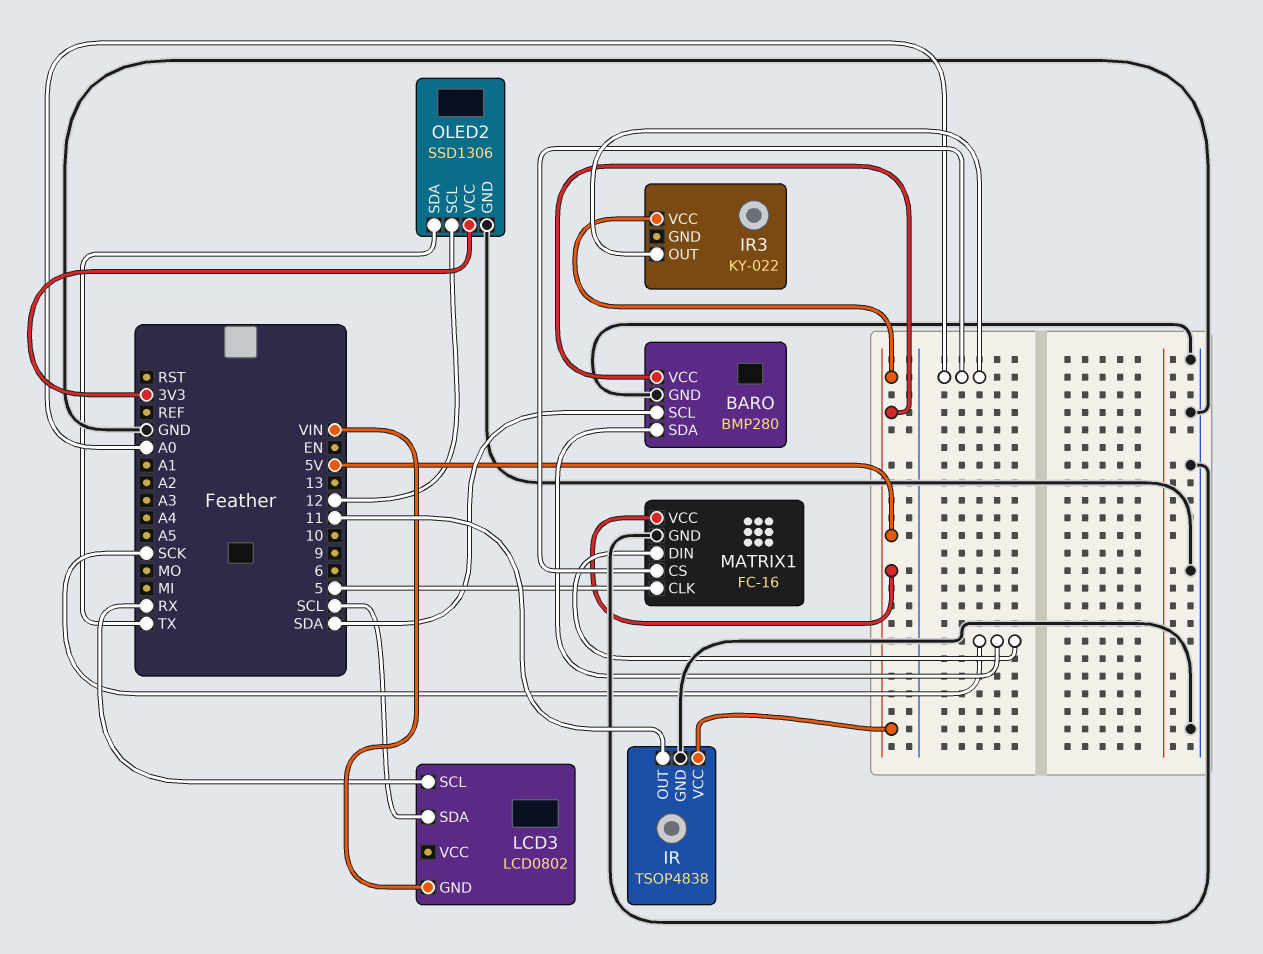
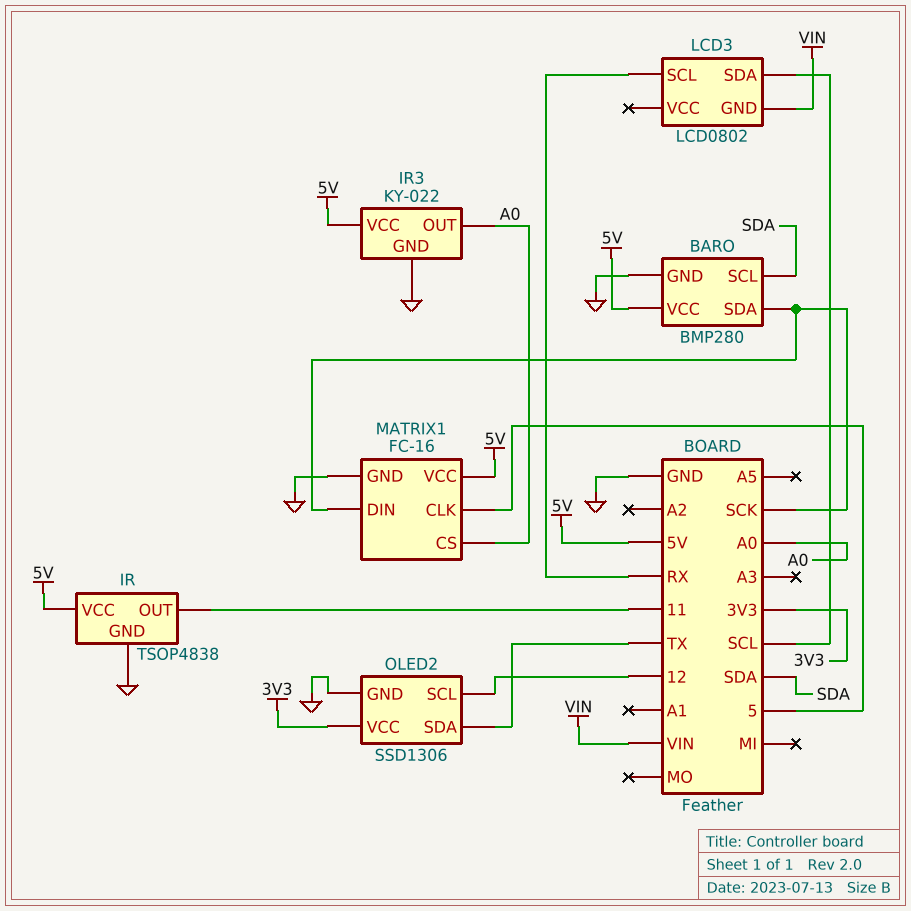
IR3 pin GND: none -> GND

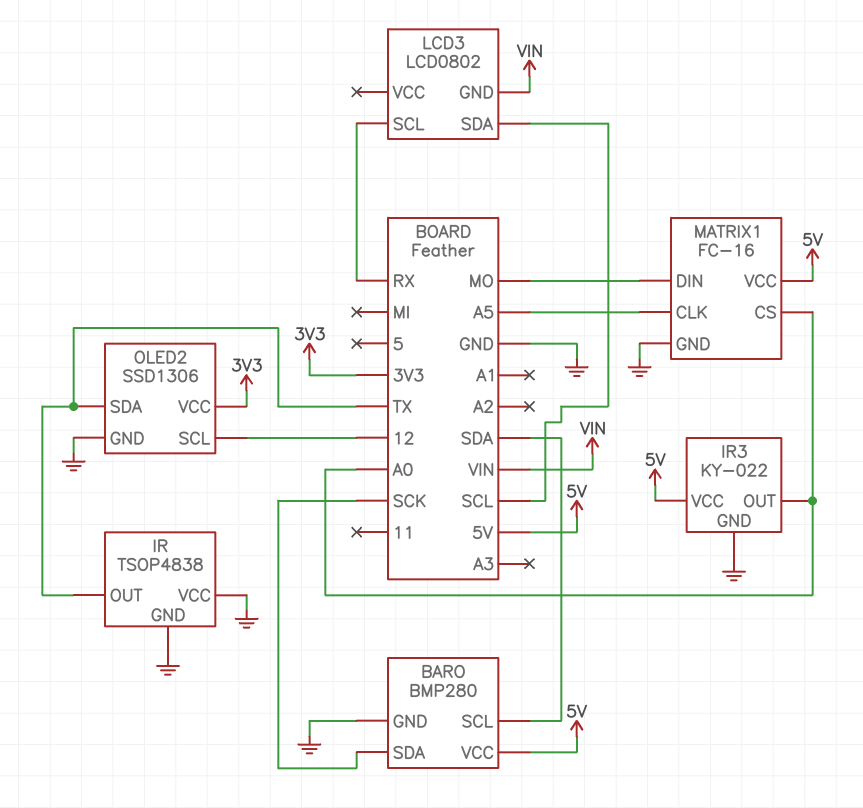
IR pin OUT: 11 -> TX
IR pin VCC: 5V -> GND
MATRIX1 pin CLK: 5 -> A5
MATRIX1 pin DIN: SCK -> MO

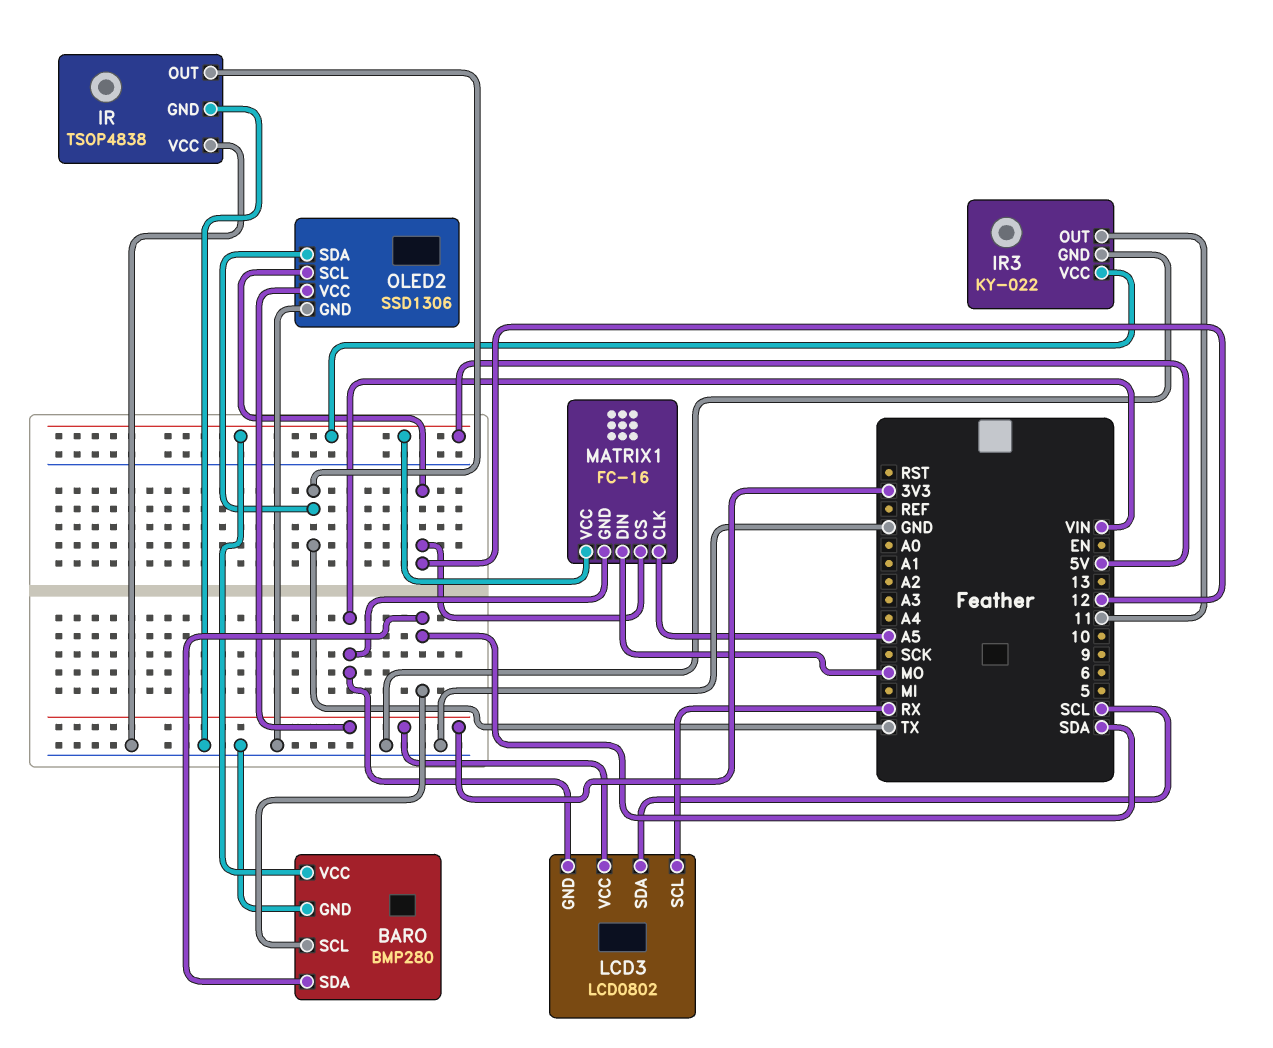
BARO pin SDA: SCK -> SDA
IR3 pin OUT: A0 -> 11
LCD3 pin VCC: none -> 3V3
MATRIX1 pin CS: A0 -> 12
MATRIX1 pin GND: GND -> VIN

